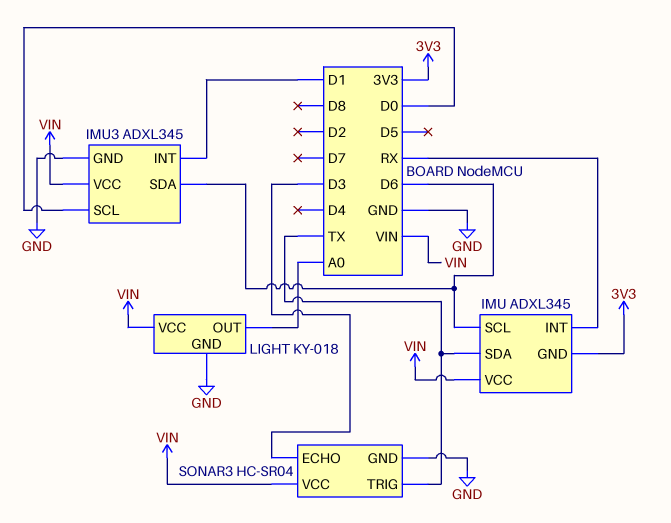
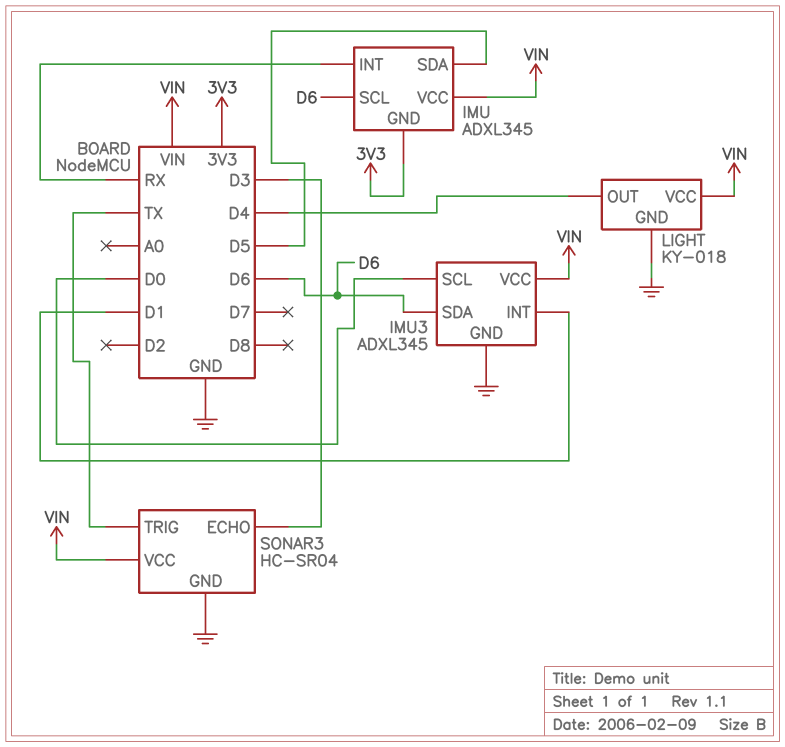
IMU pin SDA: TX -> D5
LIGHT pin OUT: A0 -> D4

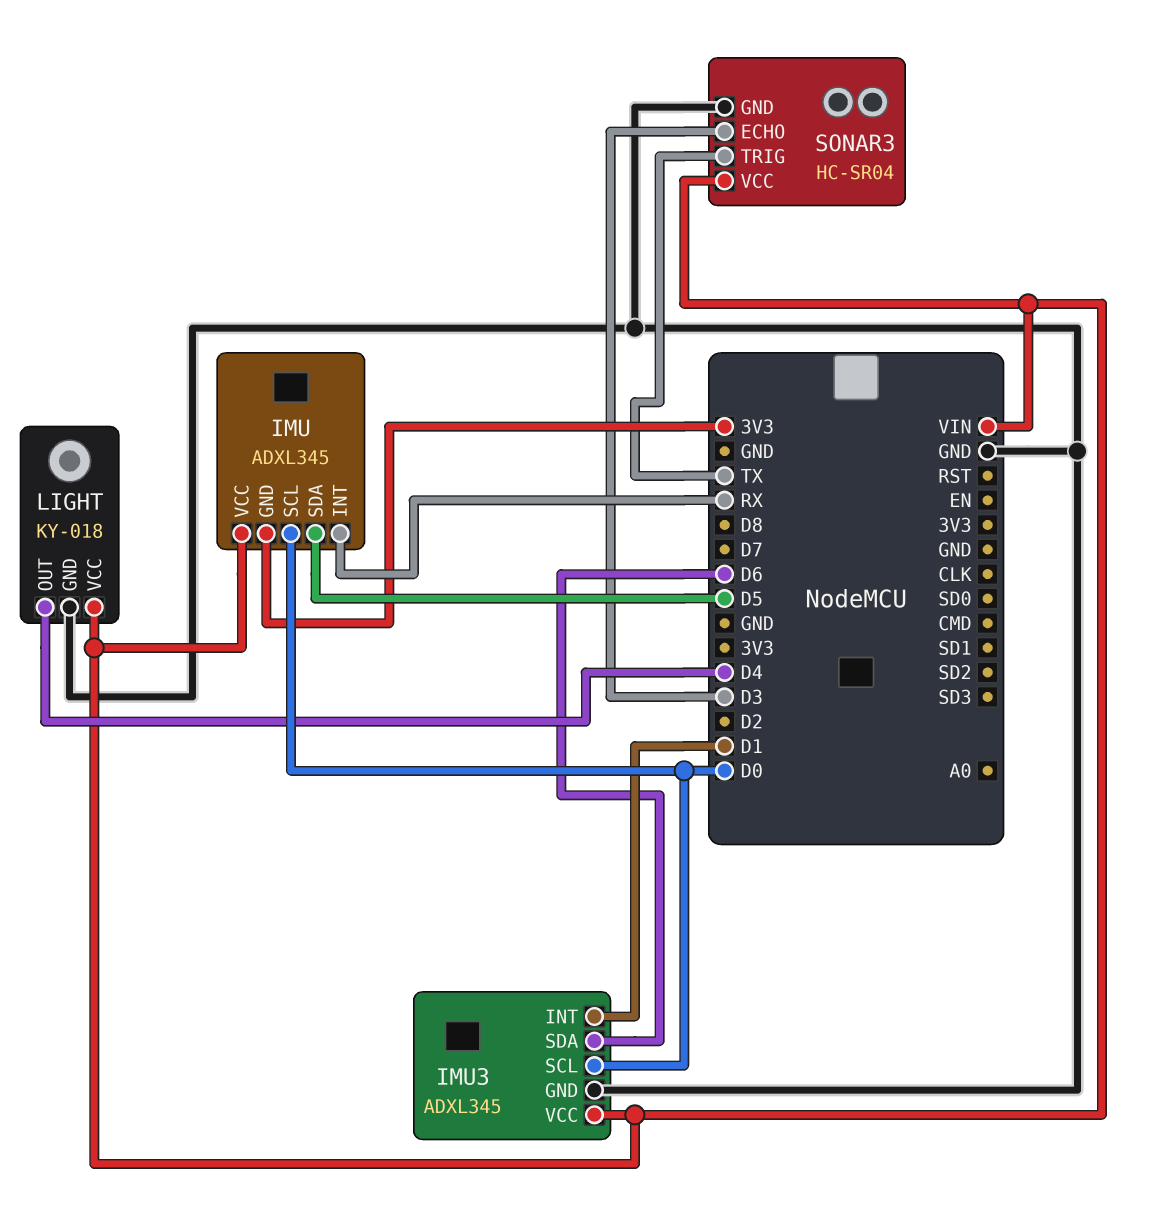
IMU pin SCL: D6 -> D0

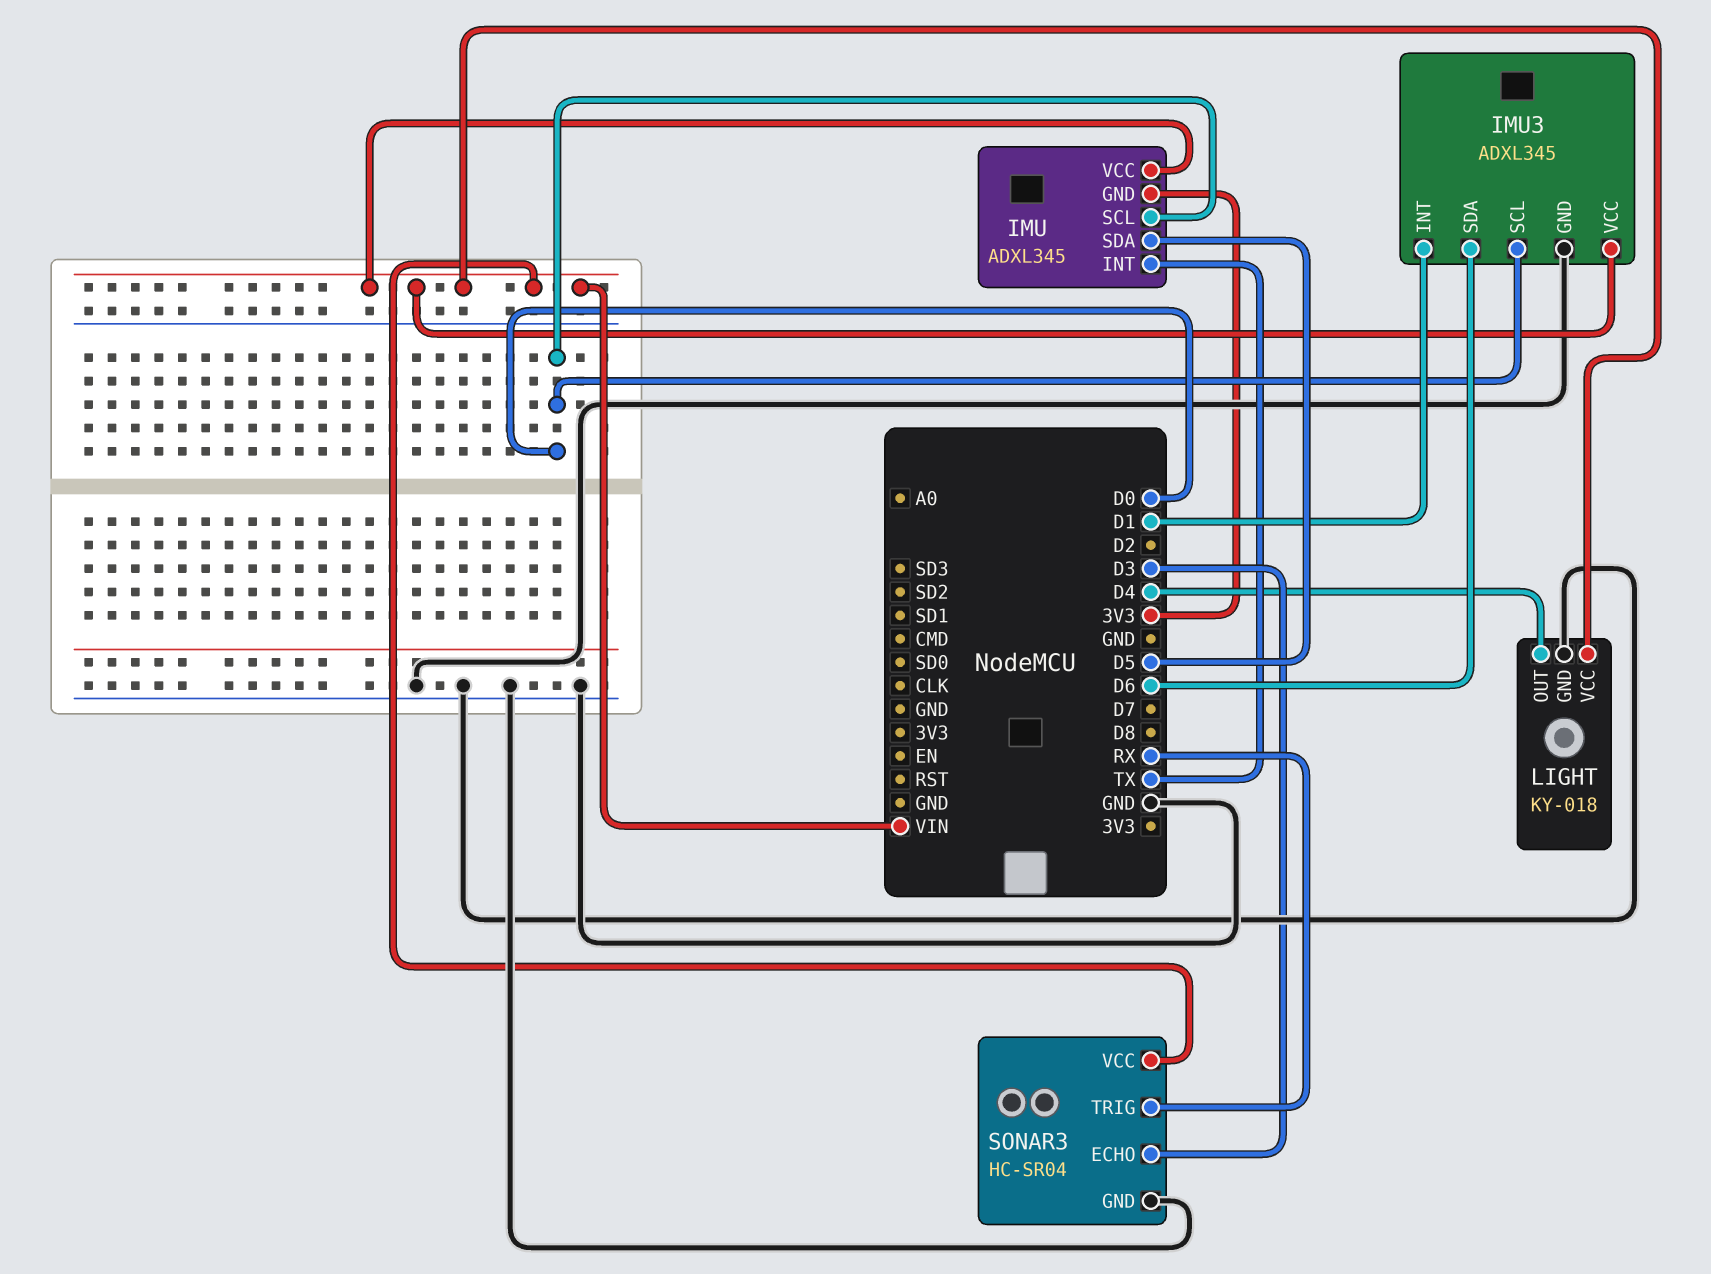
IMU pin INT: RX -> TX
SONAR3 pin TRIG: TX -> RX

